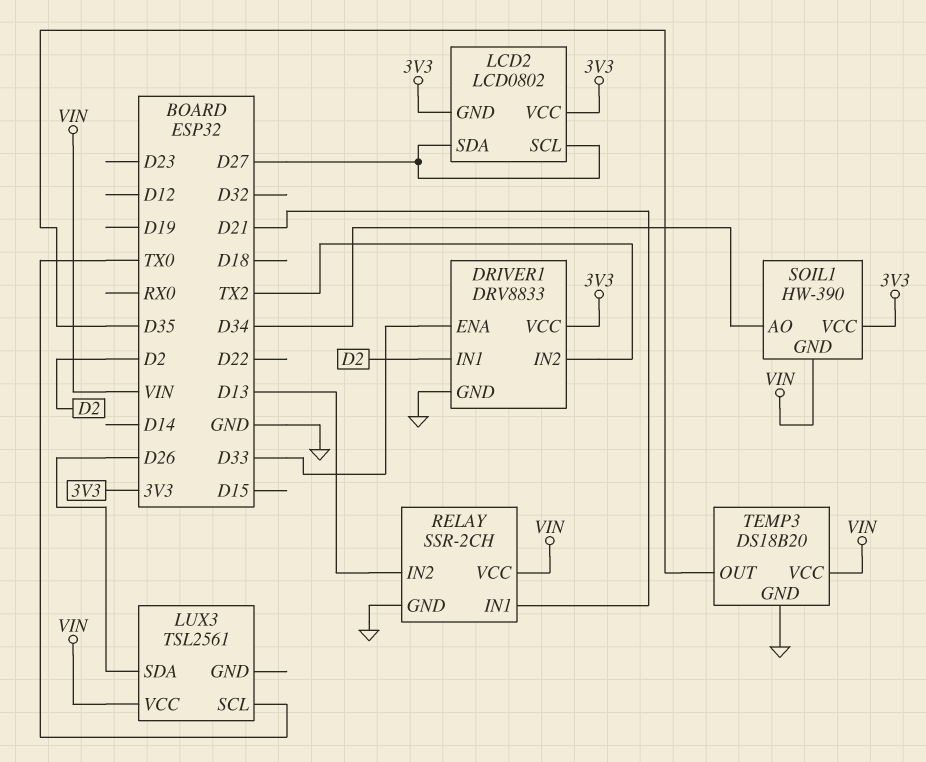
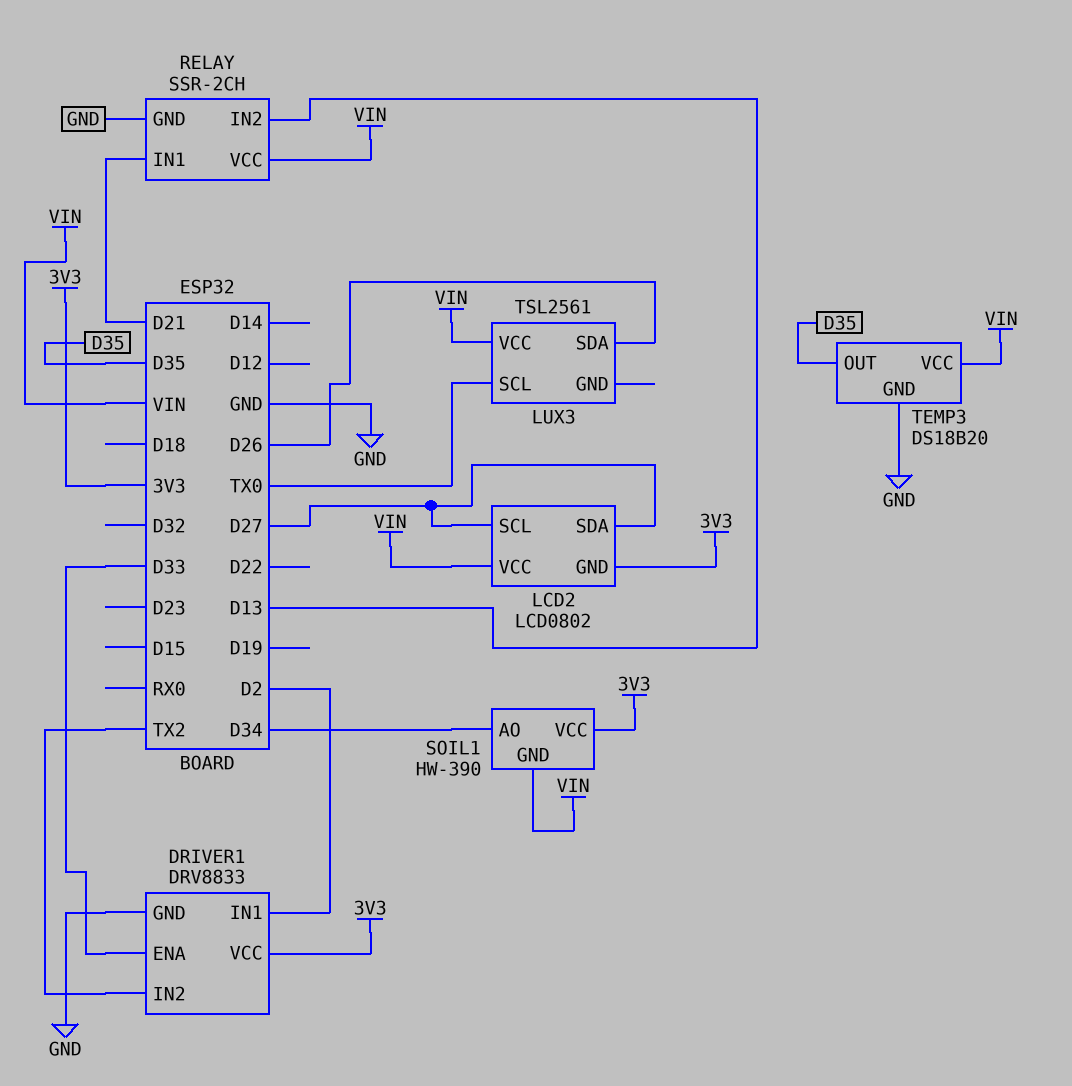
LCD2 pin VCC: 3V3 -> VIN

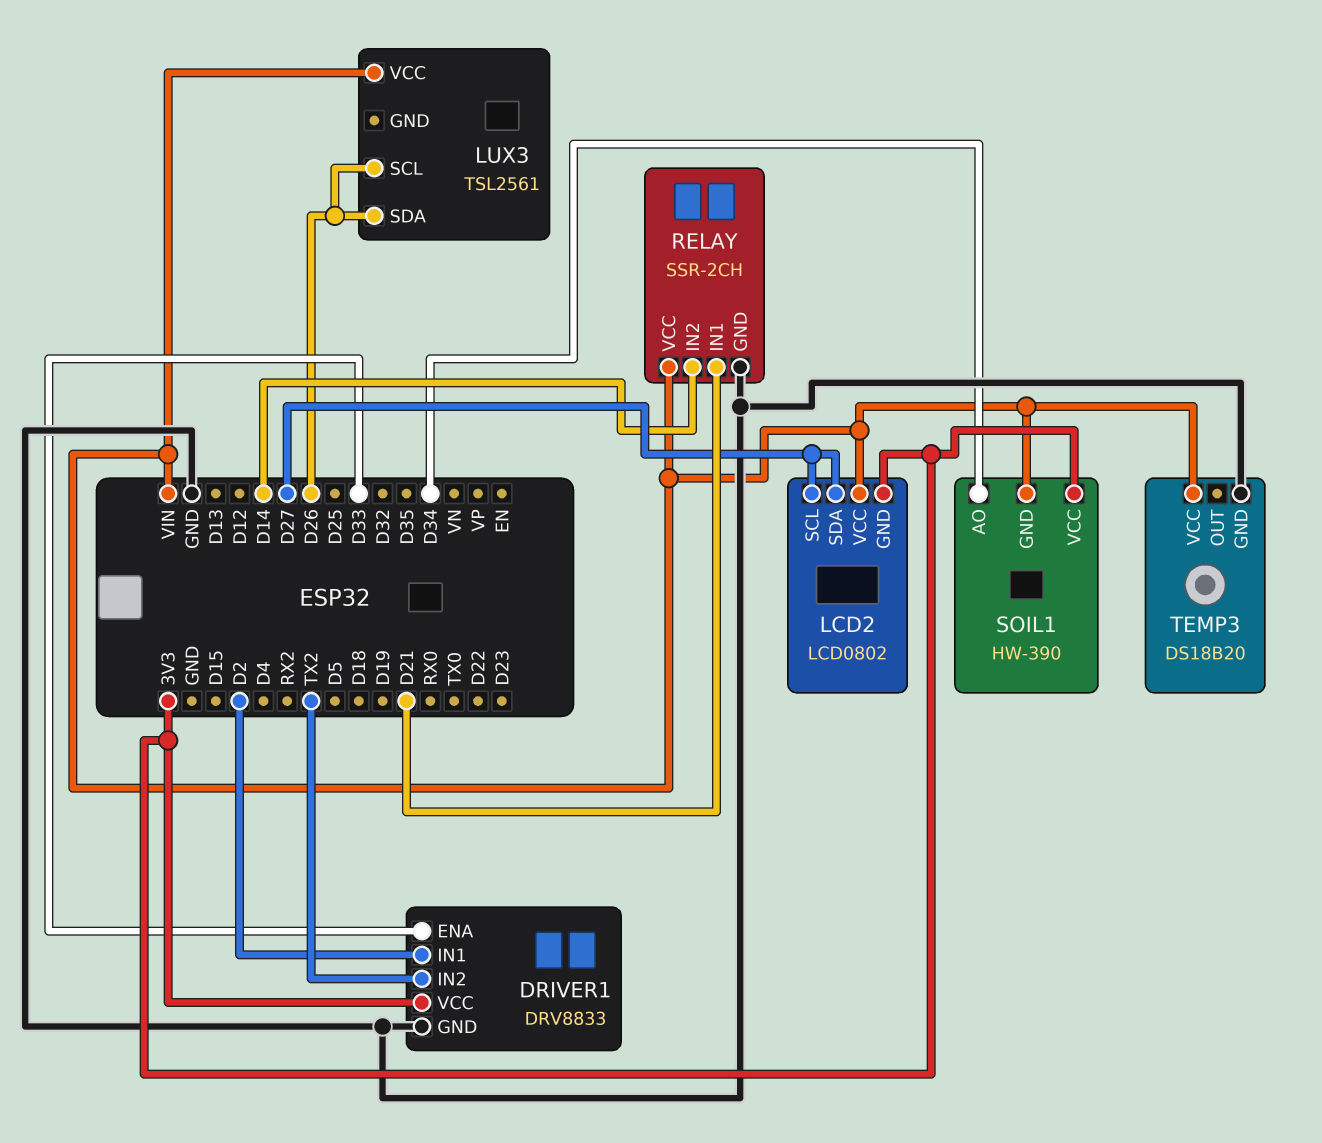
LUX3 pin SCL: TX0 -> D26
RELAY pin IN2: D13 -> D14
TEMP3 pin OUT: D35 -> none

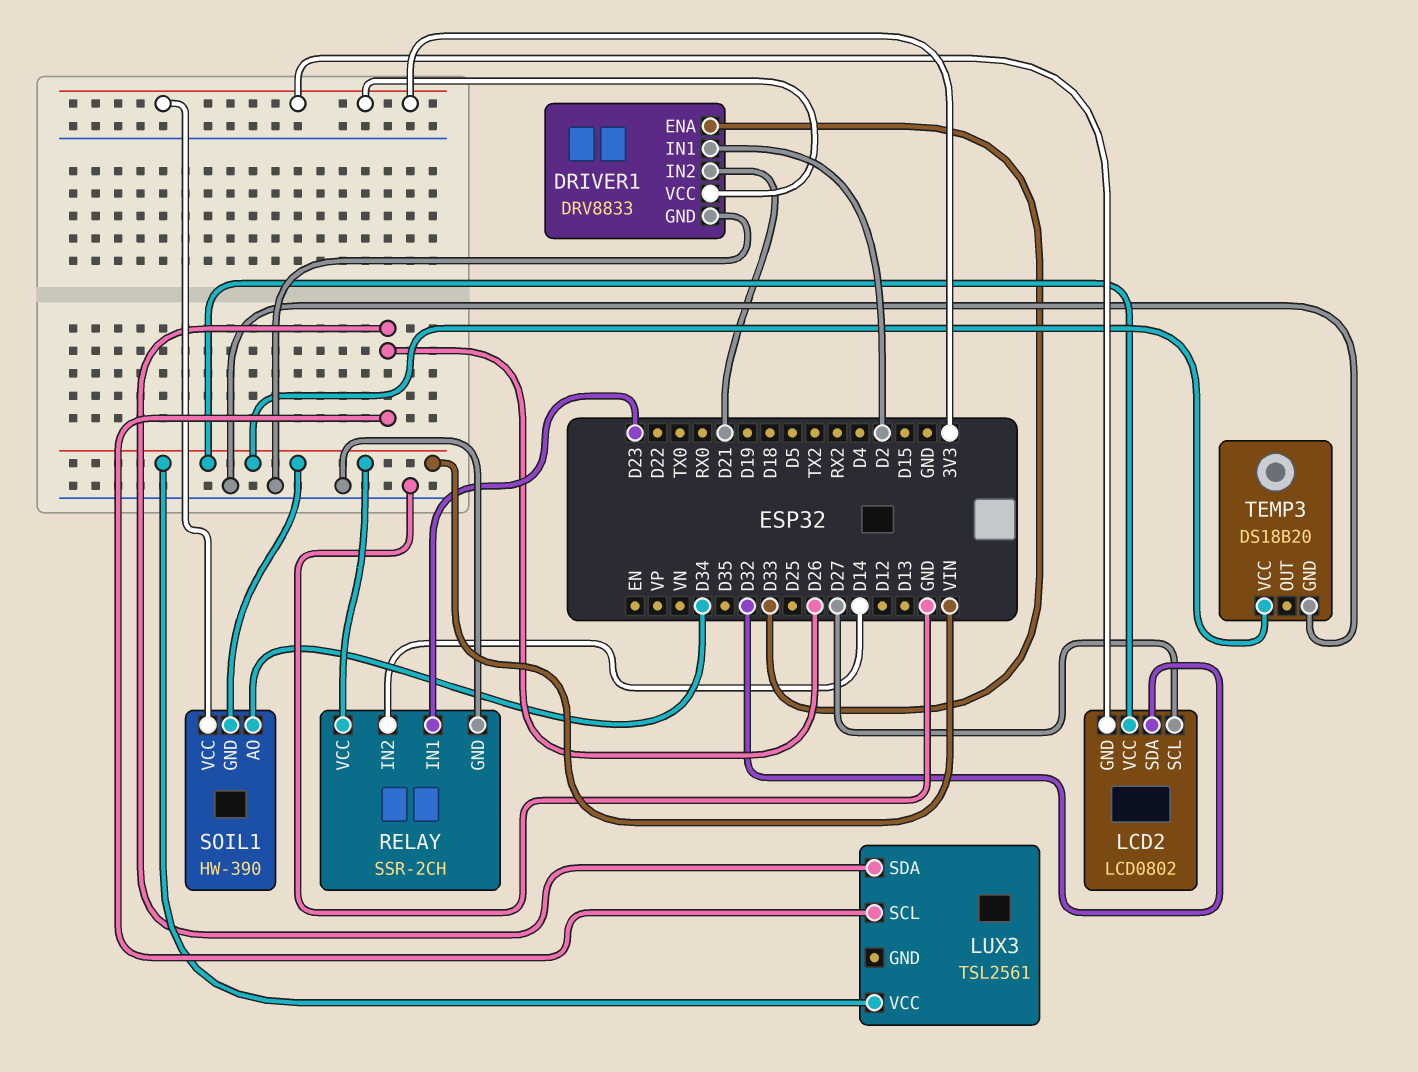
DRIVER1 pin IN2: TX2 -> D21
LCD2 pin SDA: D27 -> D32
RELAY pin IN1: D21 -> D23

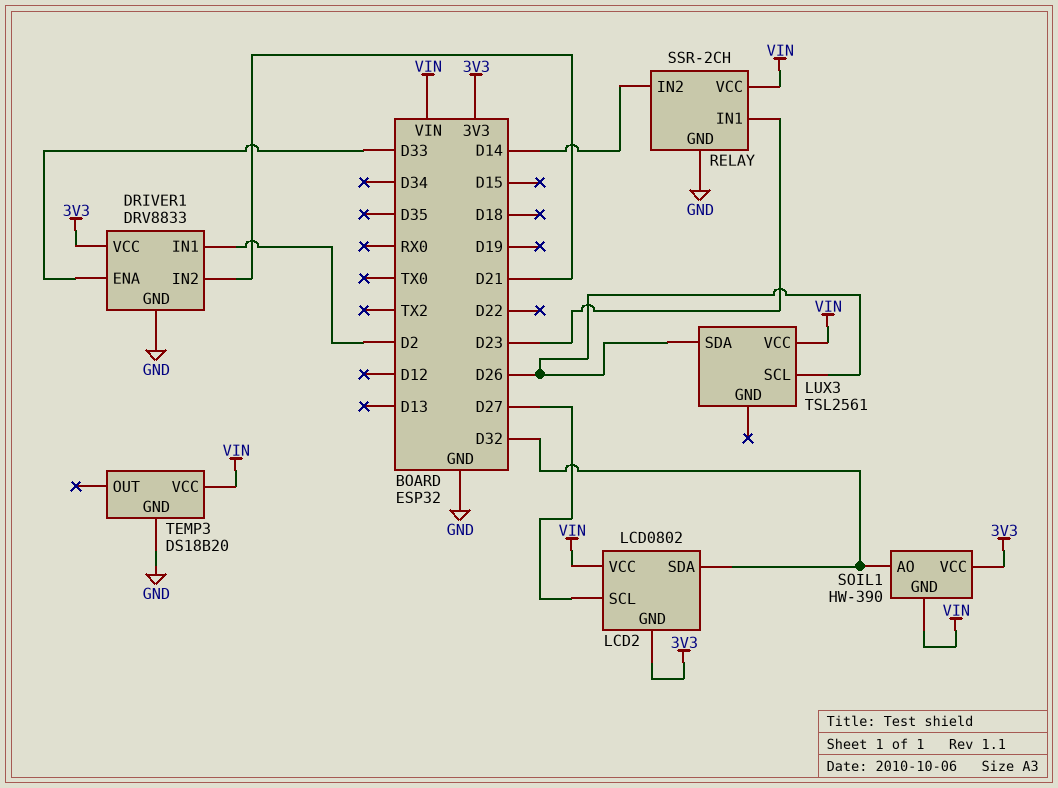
SOIL1 pin AO: D34 -> D32

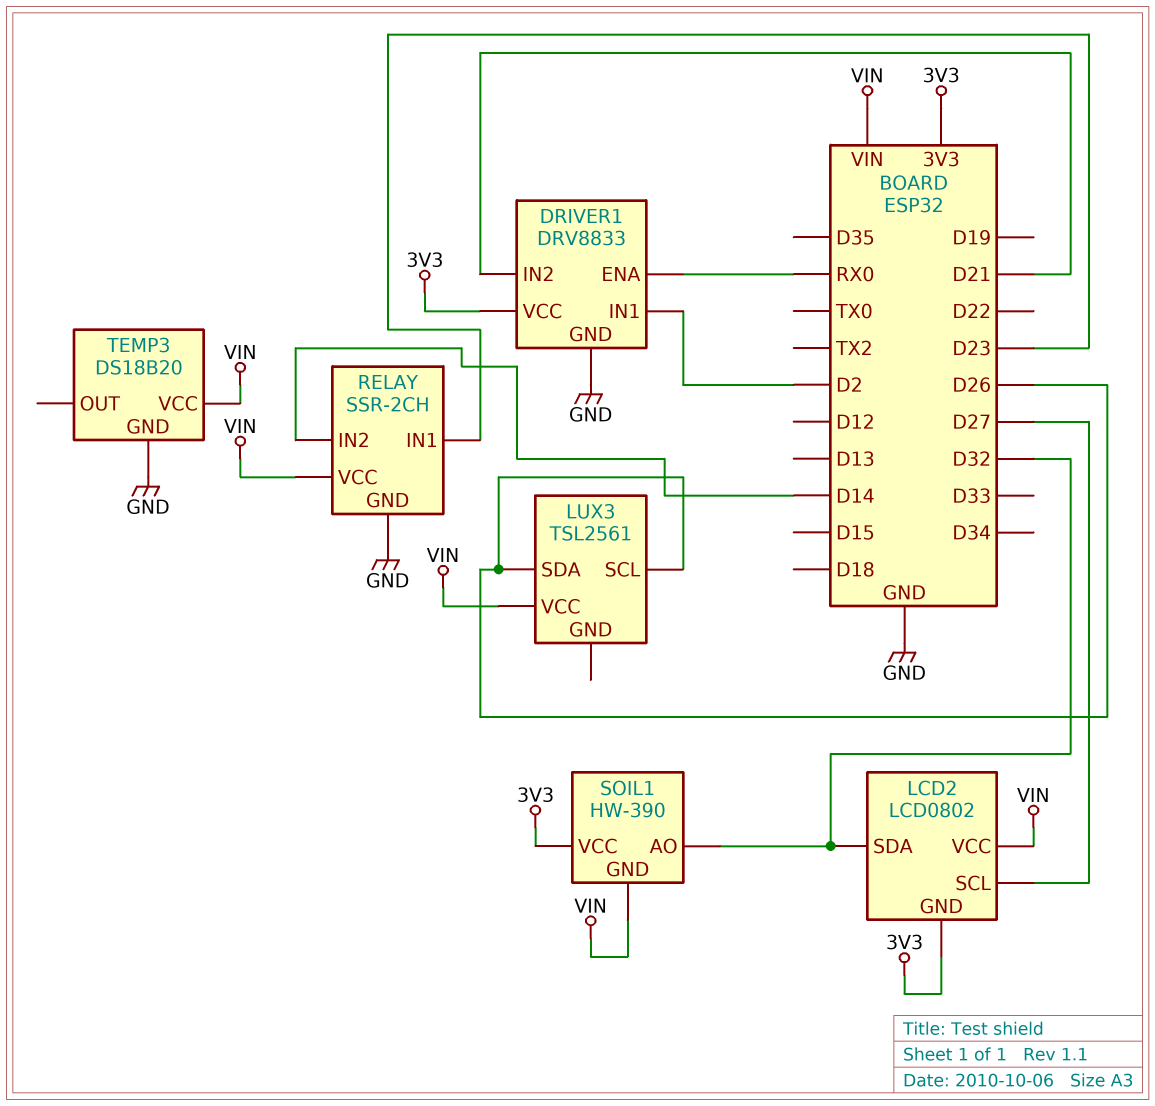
DRIVER1 pin ENA: D33 -> RX0

